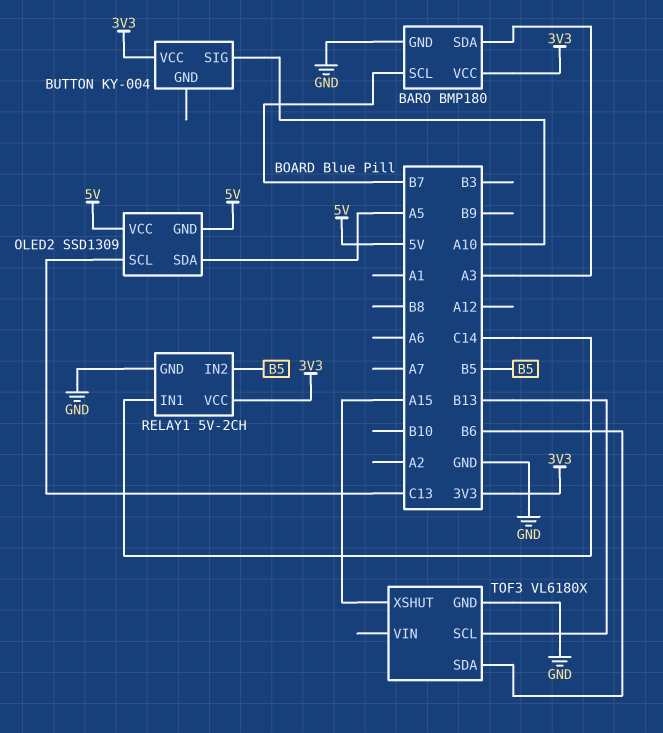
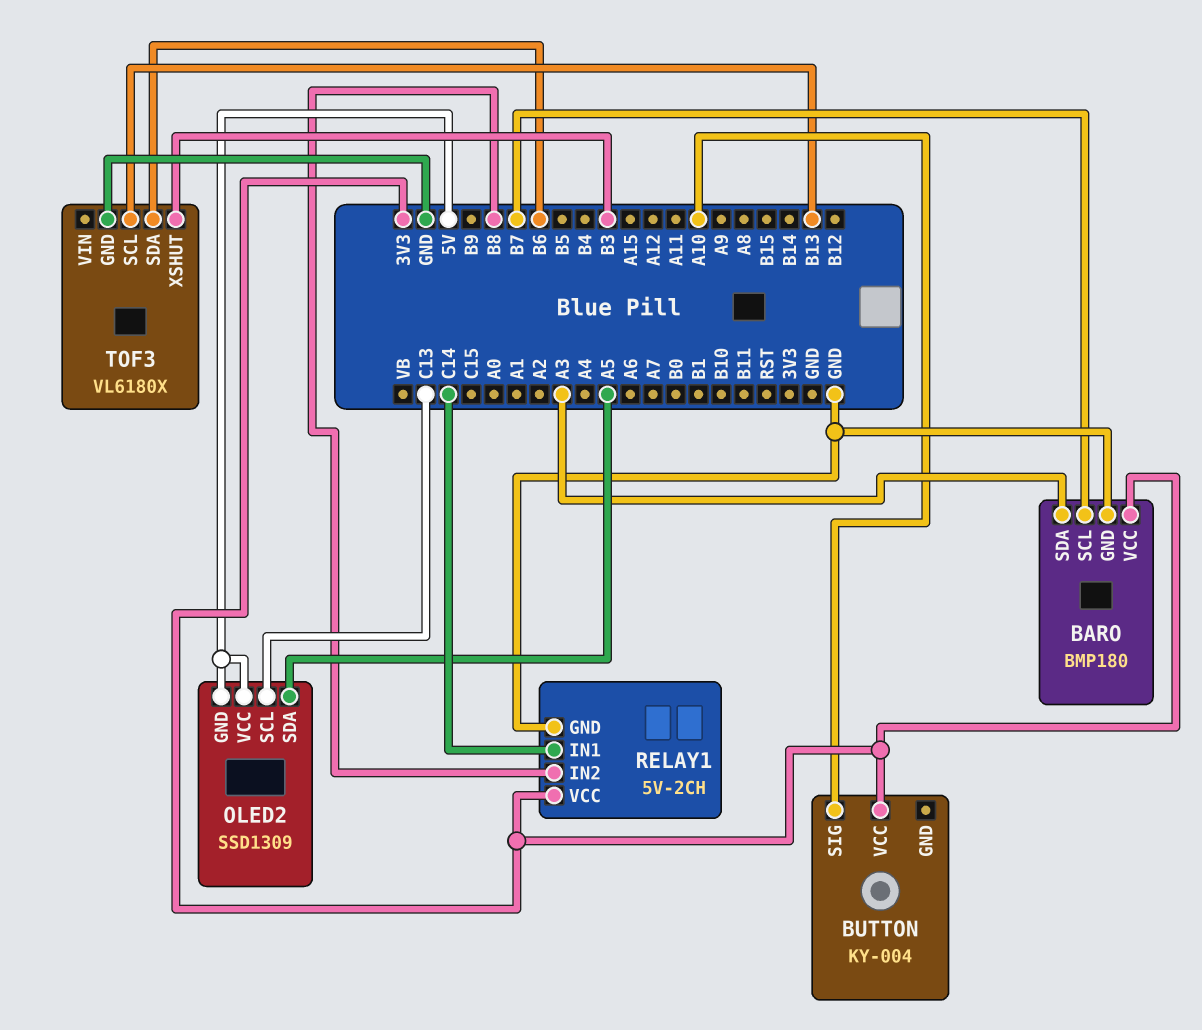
RELAY1 pin IN2: B5 -> B8
TOF3 pin XSHUT: A15 -> B3

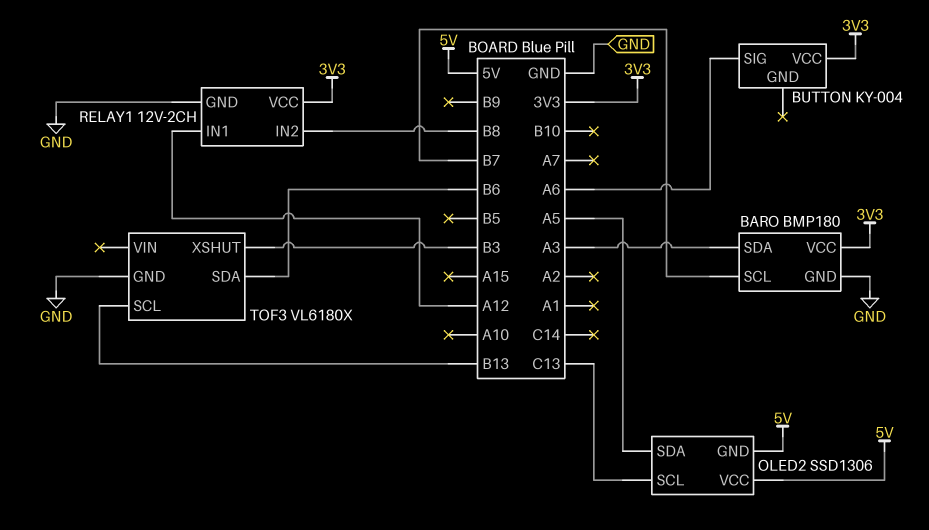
BUTTON pin SIG: A10 -> A6
OLED2: SSD1309 -> SSD1306
RELAY1: 5V-2CH -> 12V-2CH
RELAY1 pin IN1: C14 -> A12

